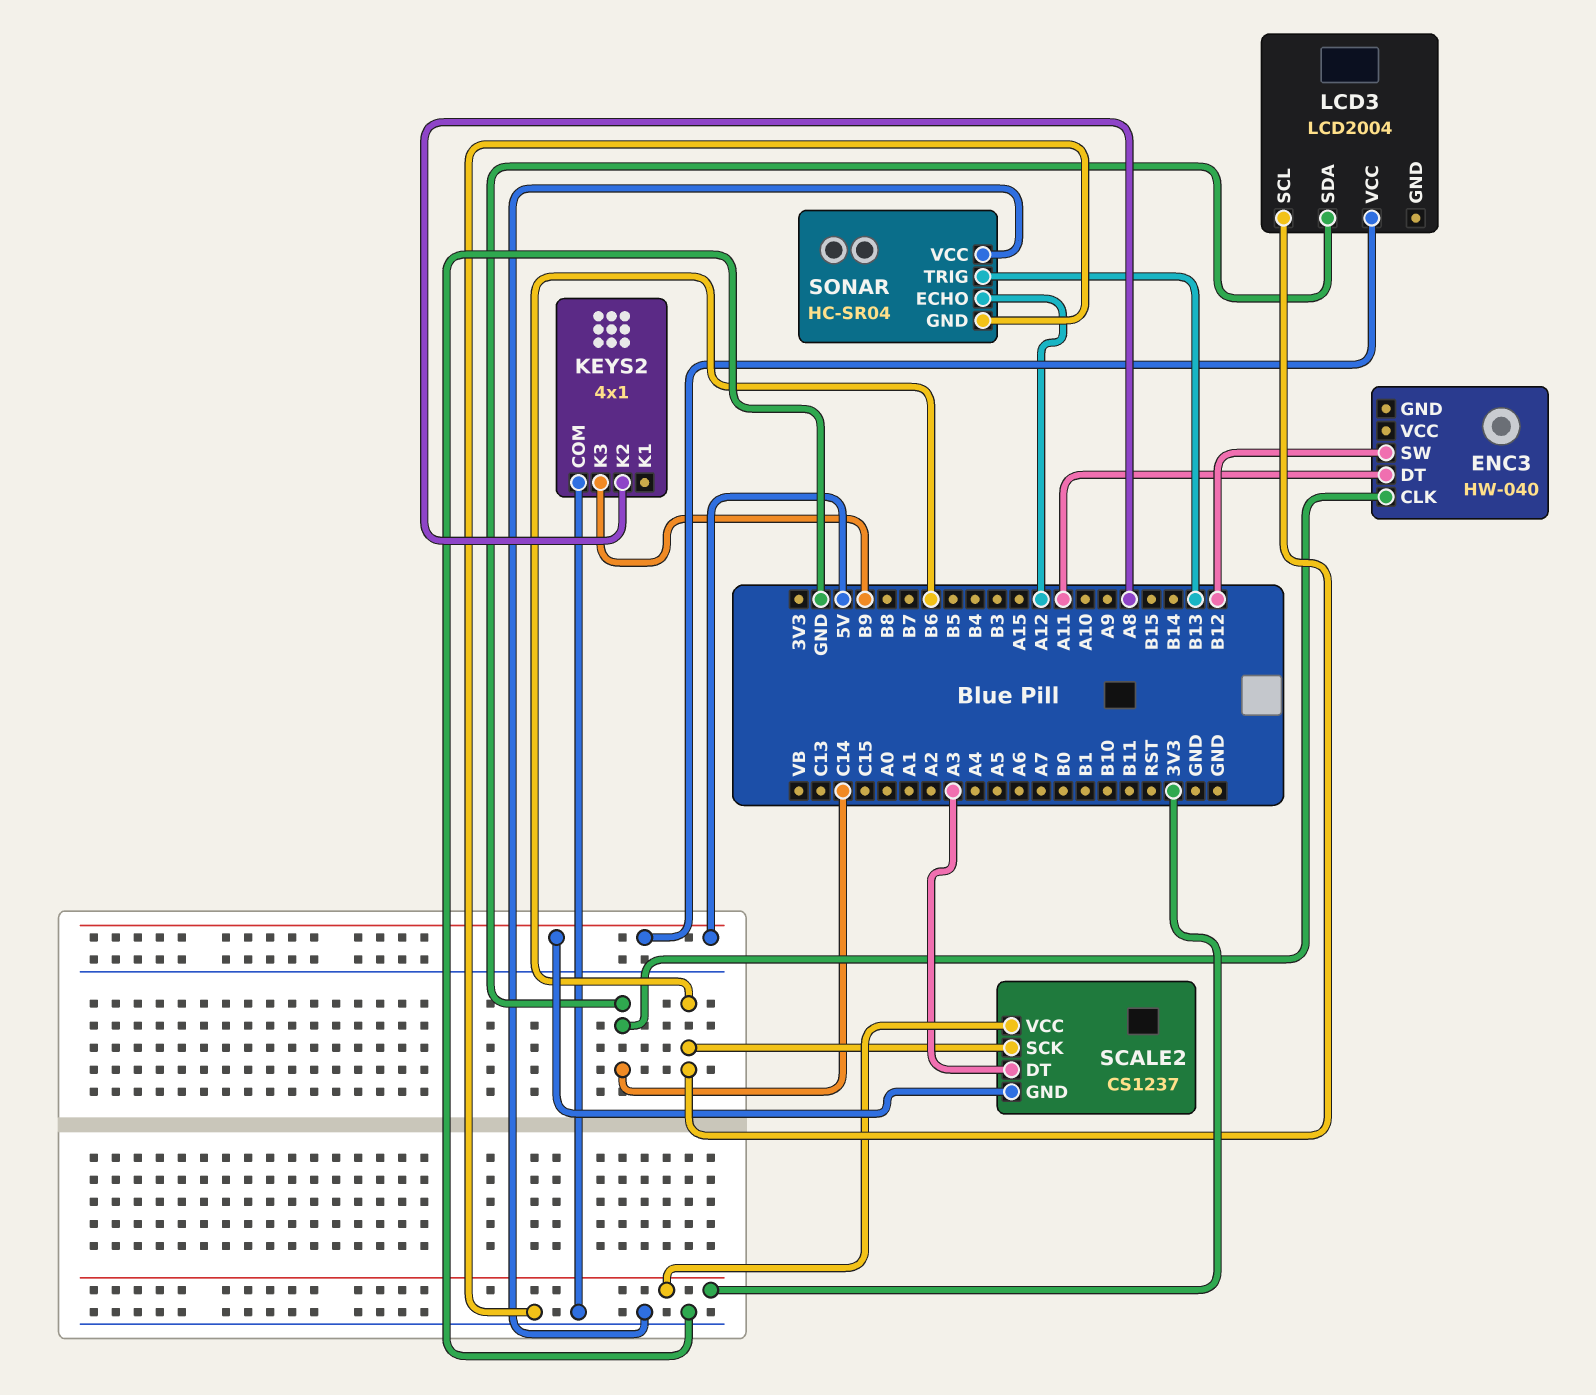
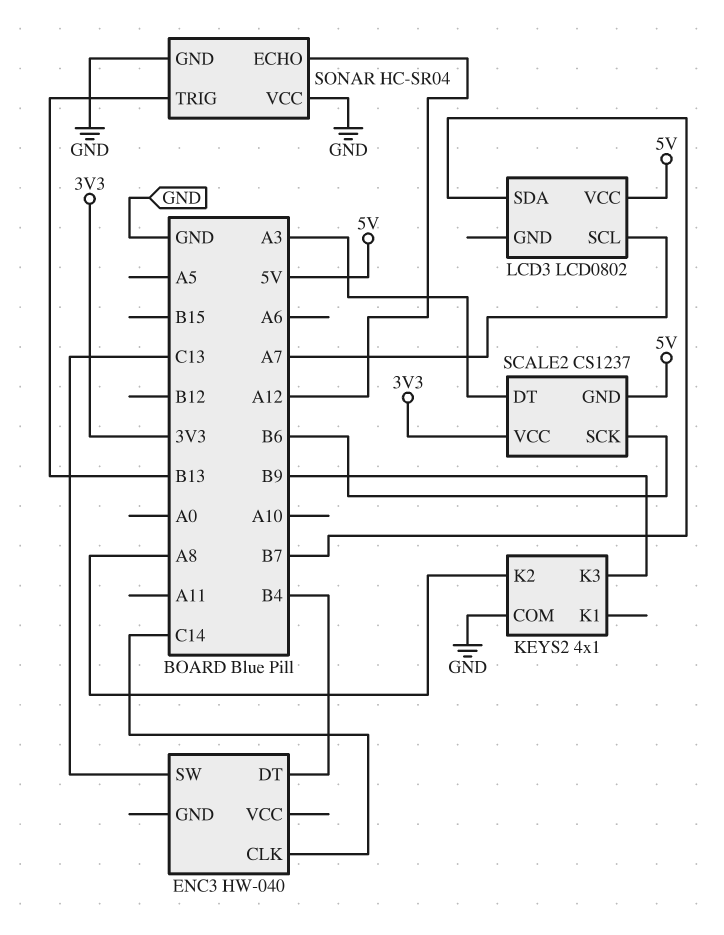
ENC3 pin DT: A11 -> B4
ENC3 pin SW: B12 -> C13
LCD3: LCD2004 -> LCD0802
LCD3 pin SCL: B6 -> A7
LCD3 pin SDA: C14 -> B7

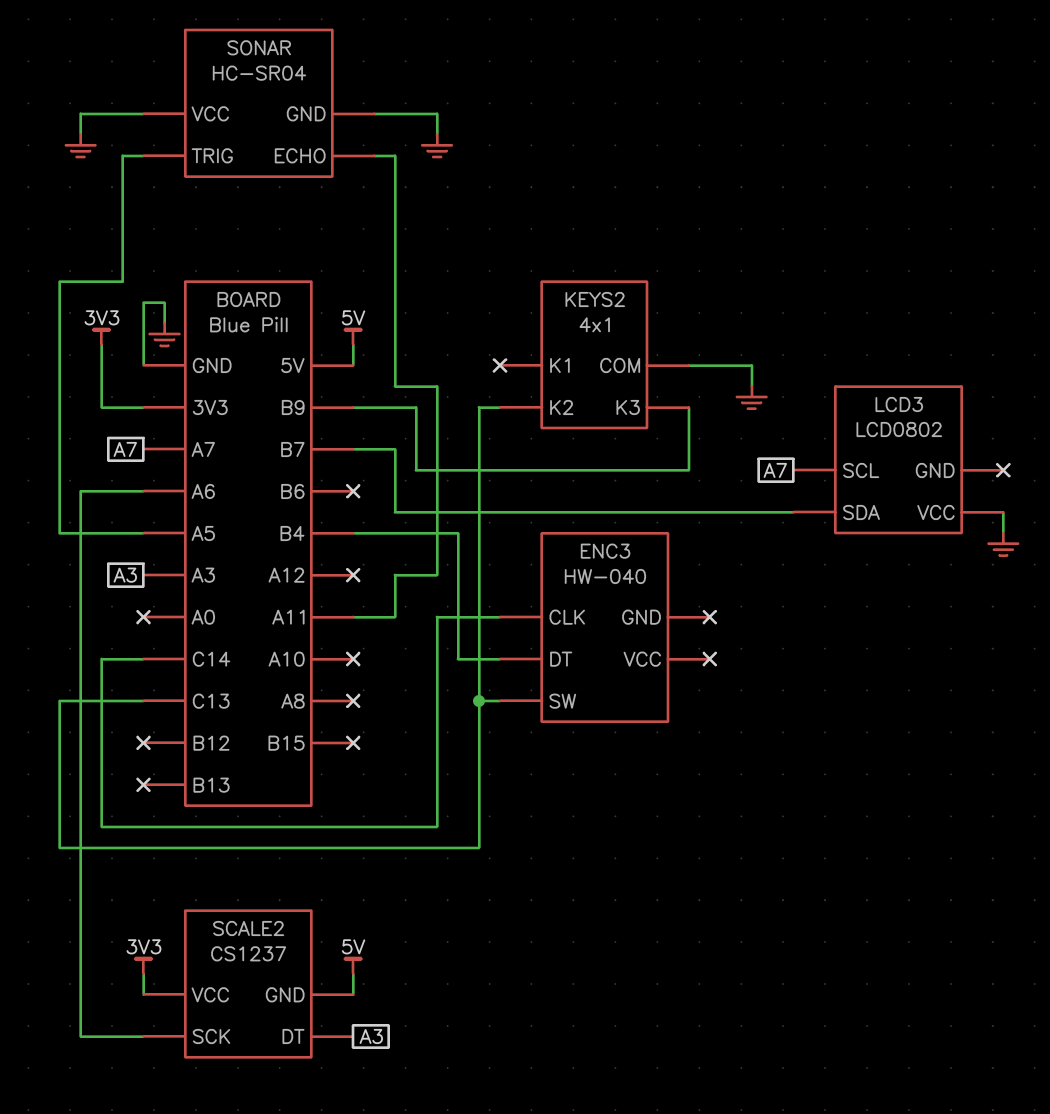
KEYS2 pin K2: A8 -> C13
LCD3 pin VCC: 5V -> GND
SCALE2 pin SCK: B6 -> A6
SONAR pin ECHO: A12 -> A11
SONAR pin TRIG: B13 -> A5

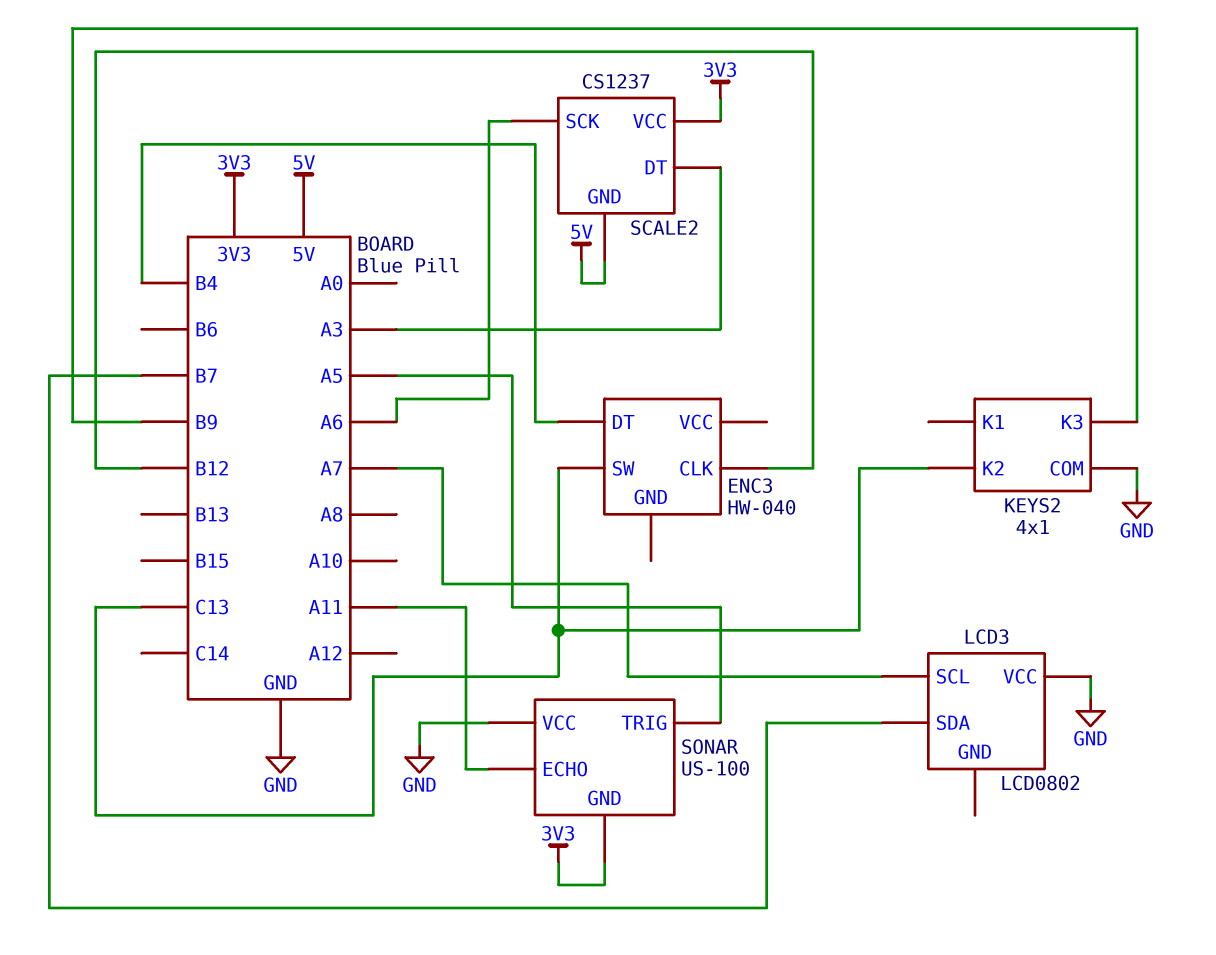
ENC3 pin CLK: C14 -> B12
SONAR: HC-SR04 -> US-100
SONAR pin GND: GND -> 3V3

